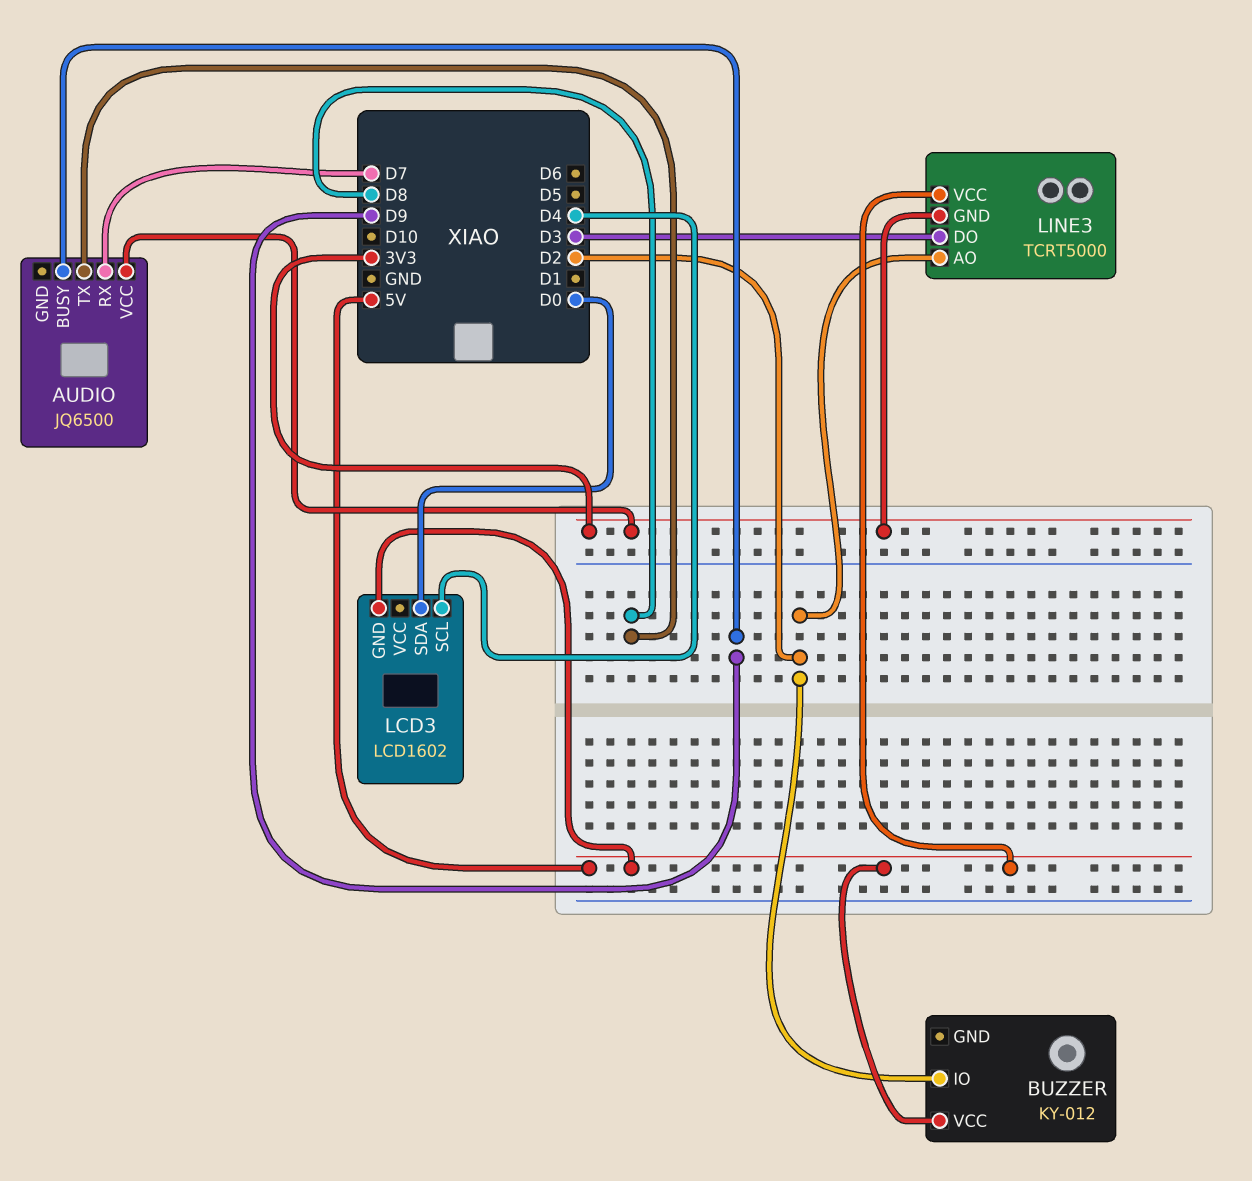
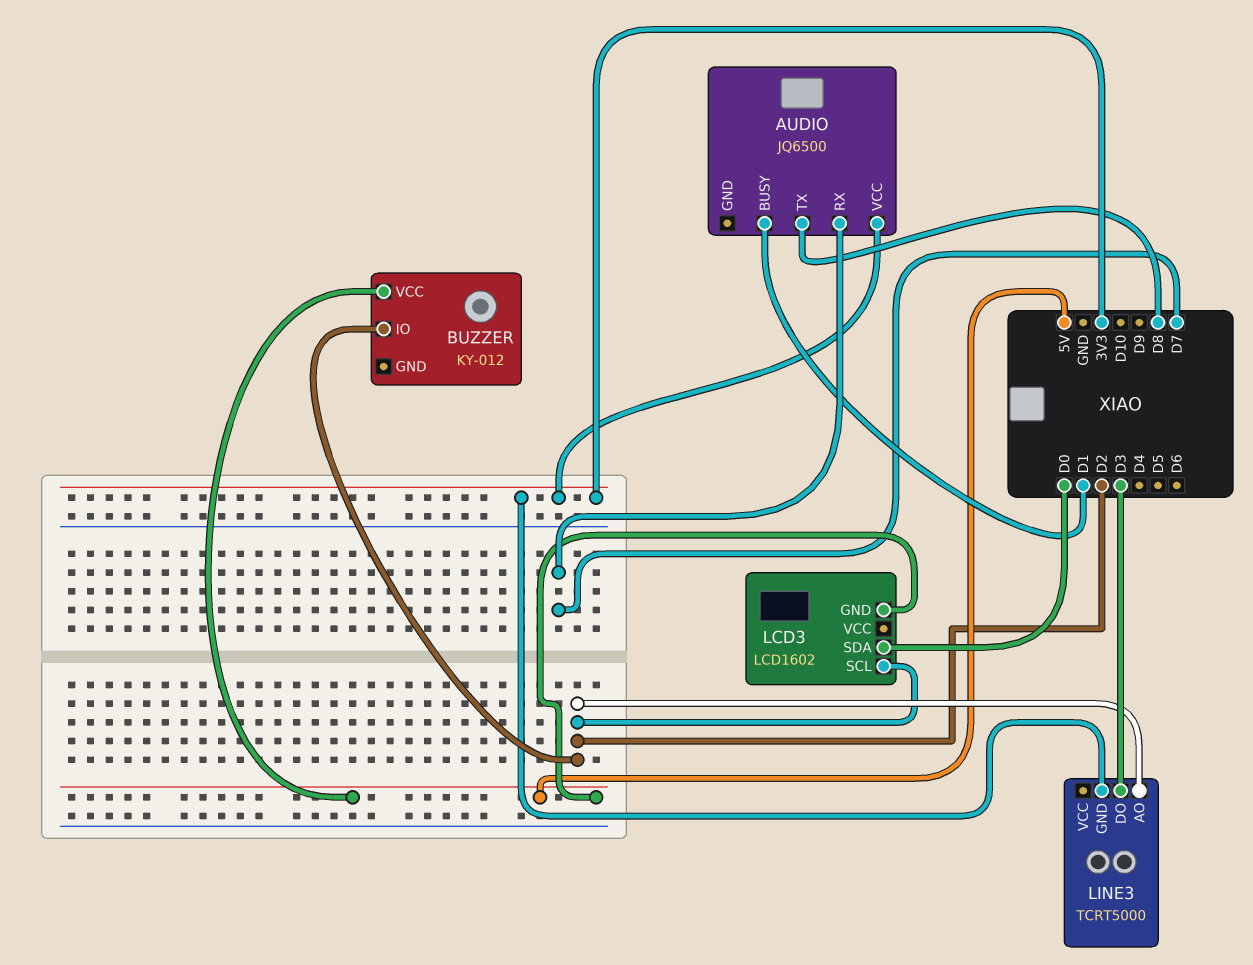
AUDIO pin BUSY: D9 -> D1
LCD3 pin SCL: D4 -> D2
LINE3 pin VCC: 5V -> none

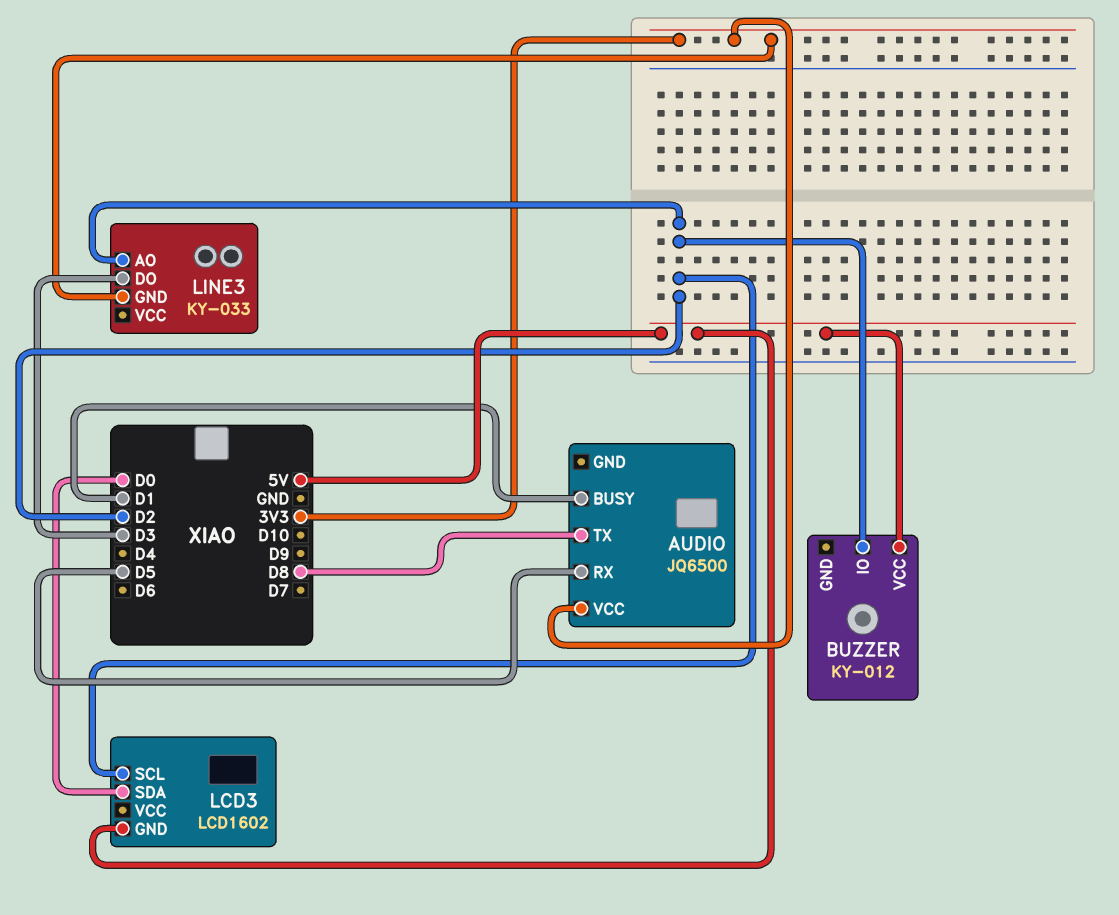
AUDIO pin RX: D7 -> D5
LINE3: TCRT5000 -> KY-033

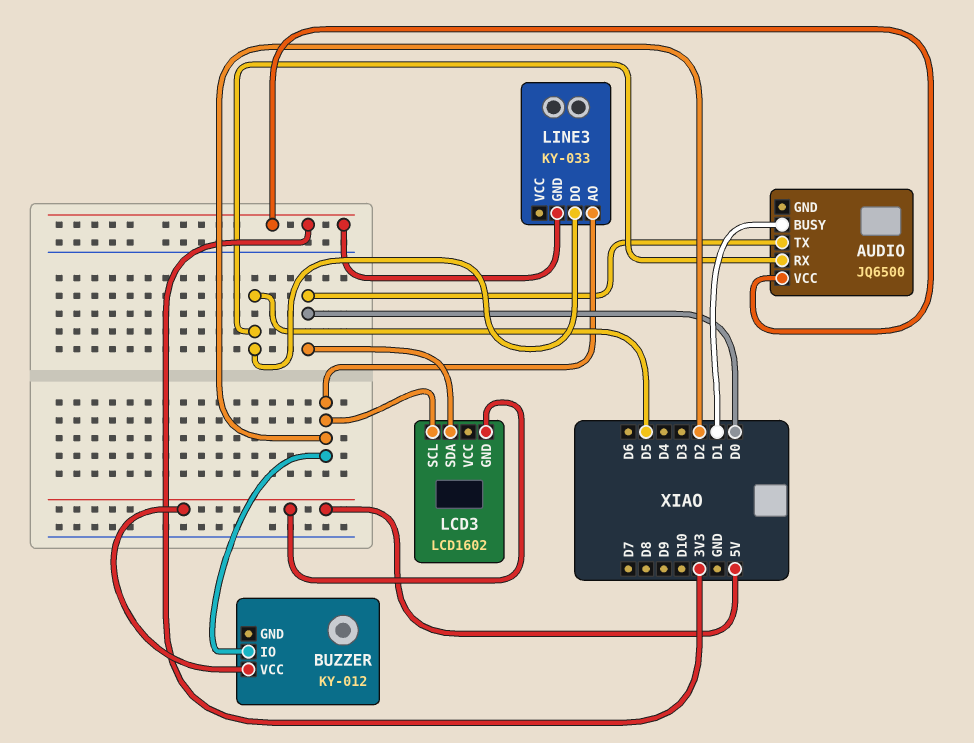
AUDIO pin TX: D8 -> D0
LINE3 pin DO: D3 -> D5

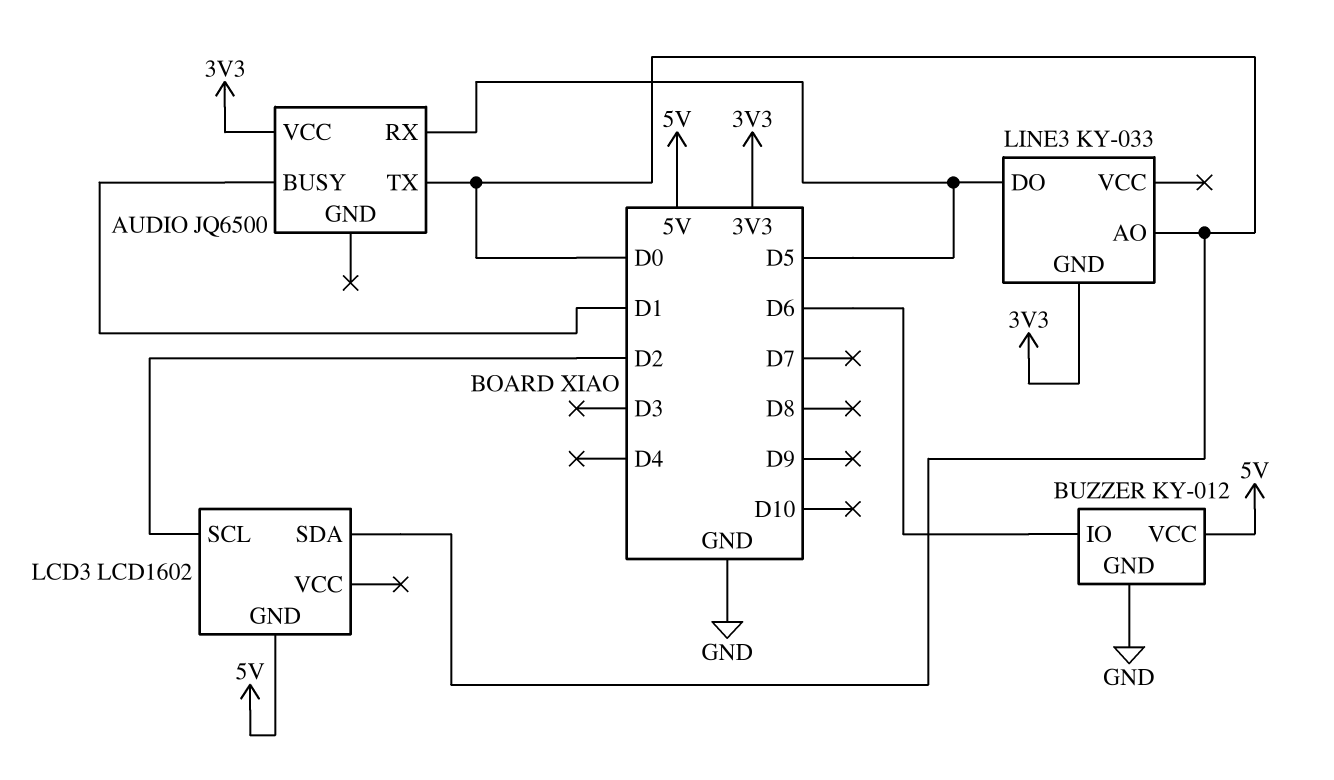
BUZZER pin GND: none -> GND
BUZZER pin IO: D2 -> D6
LINE3 pin AO: D2 -> D0

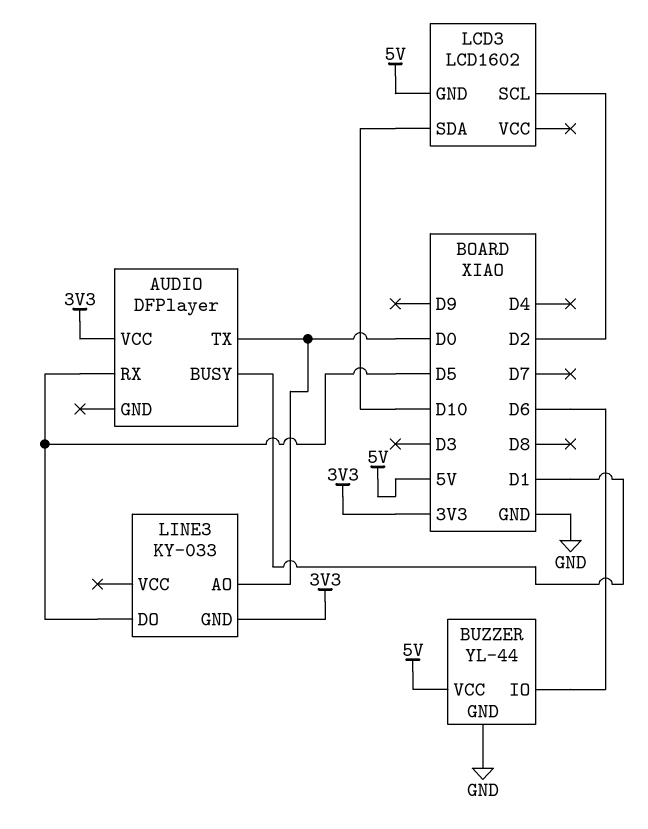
AUDIO: JQ6500 -> DFPlayer
BUZZER: KY-012 -> YL-44
LCD3 pin SDA: D0 -> D10

